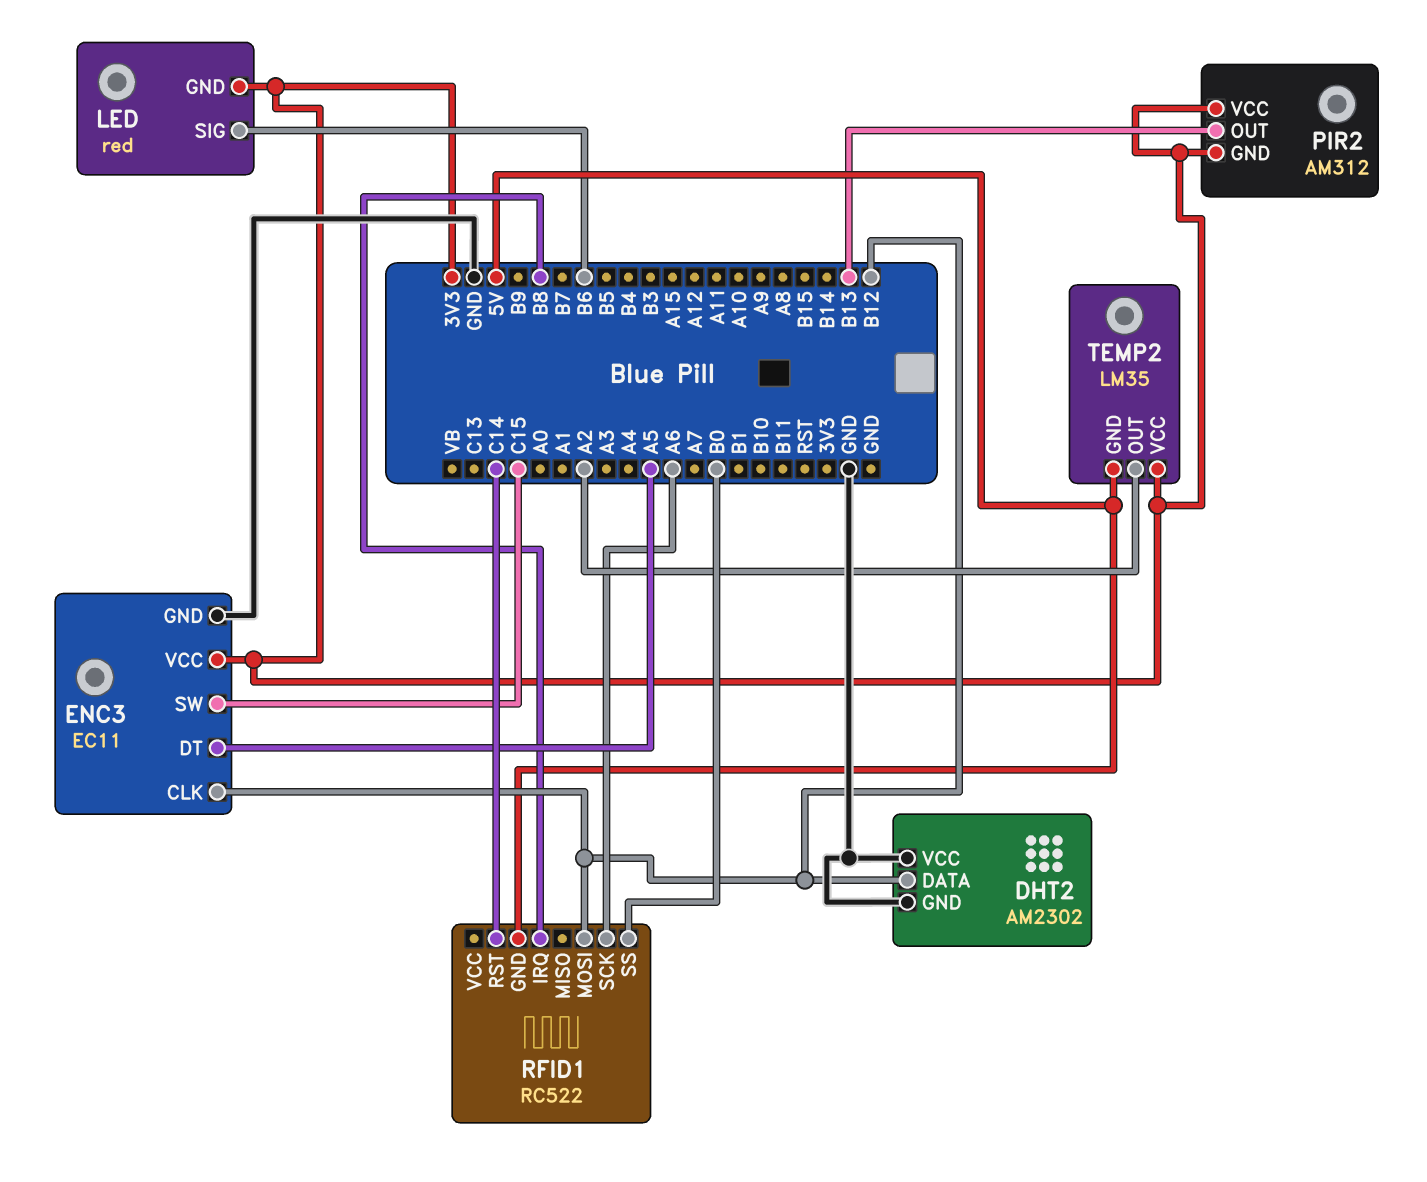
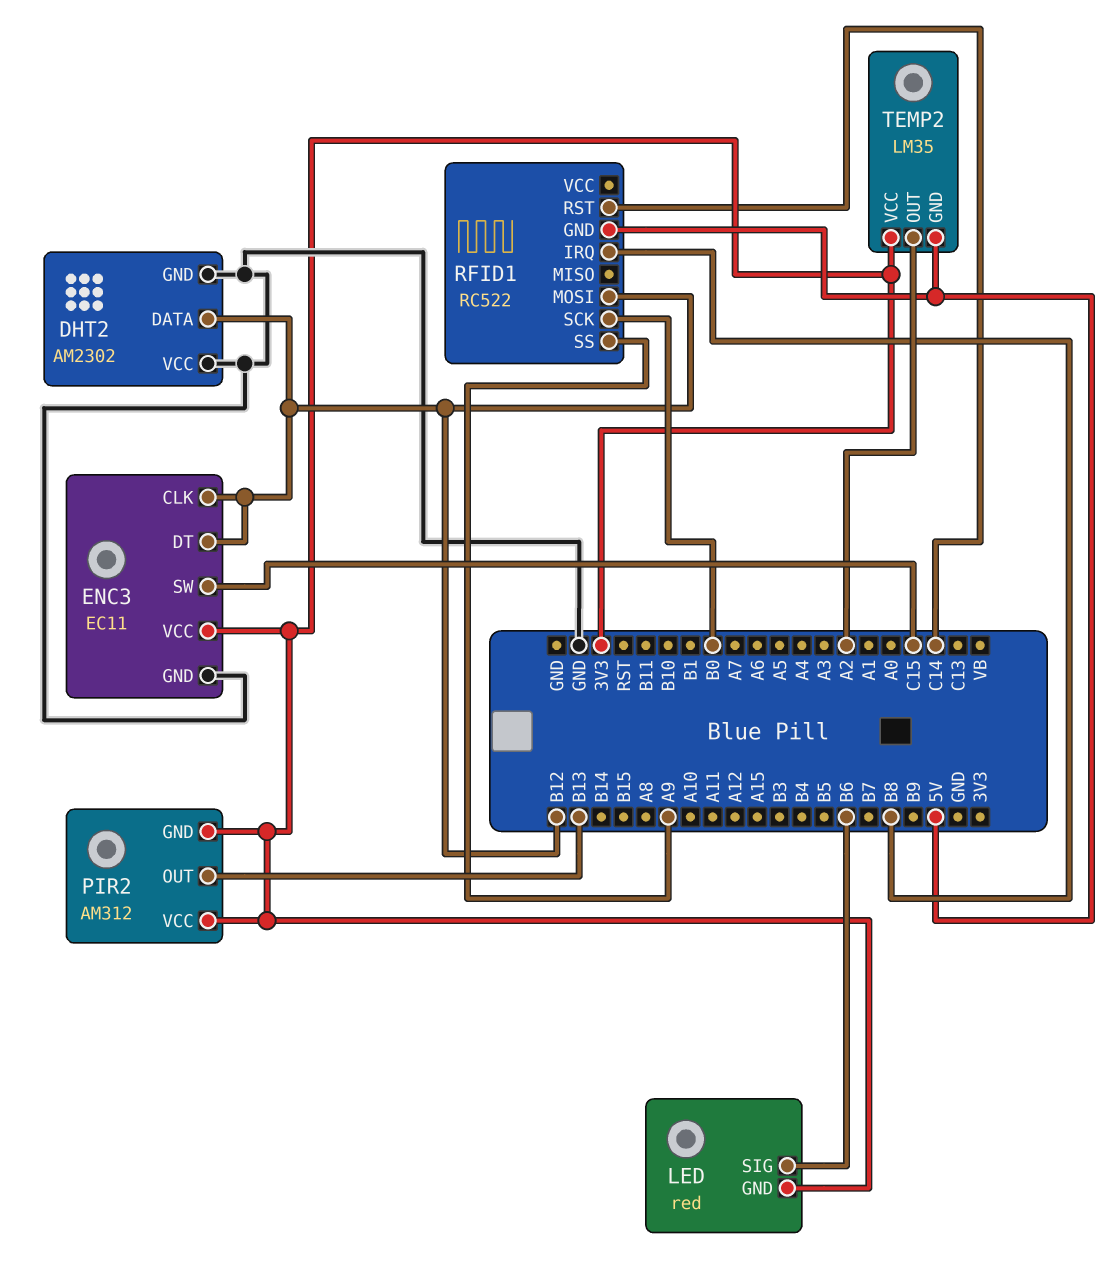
ENC3 pin DT: A5 -> B12
RFID1 pin SCK: A6 -> B0
RFID1 pin SS: B0 -> A9

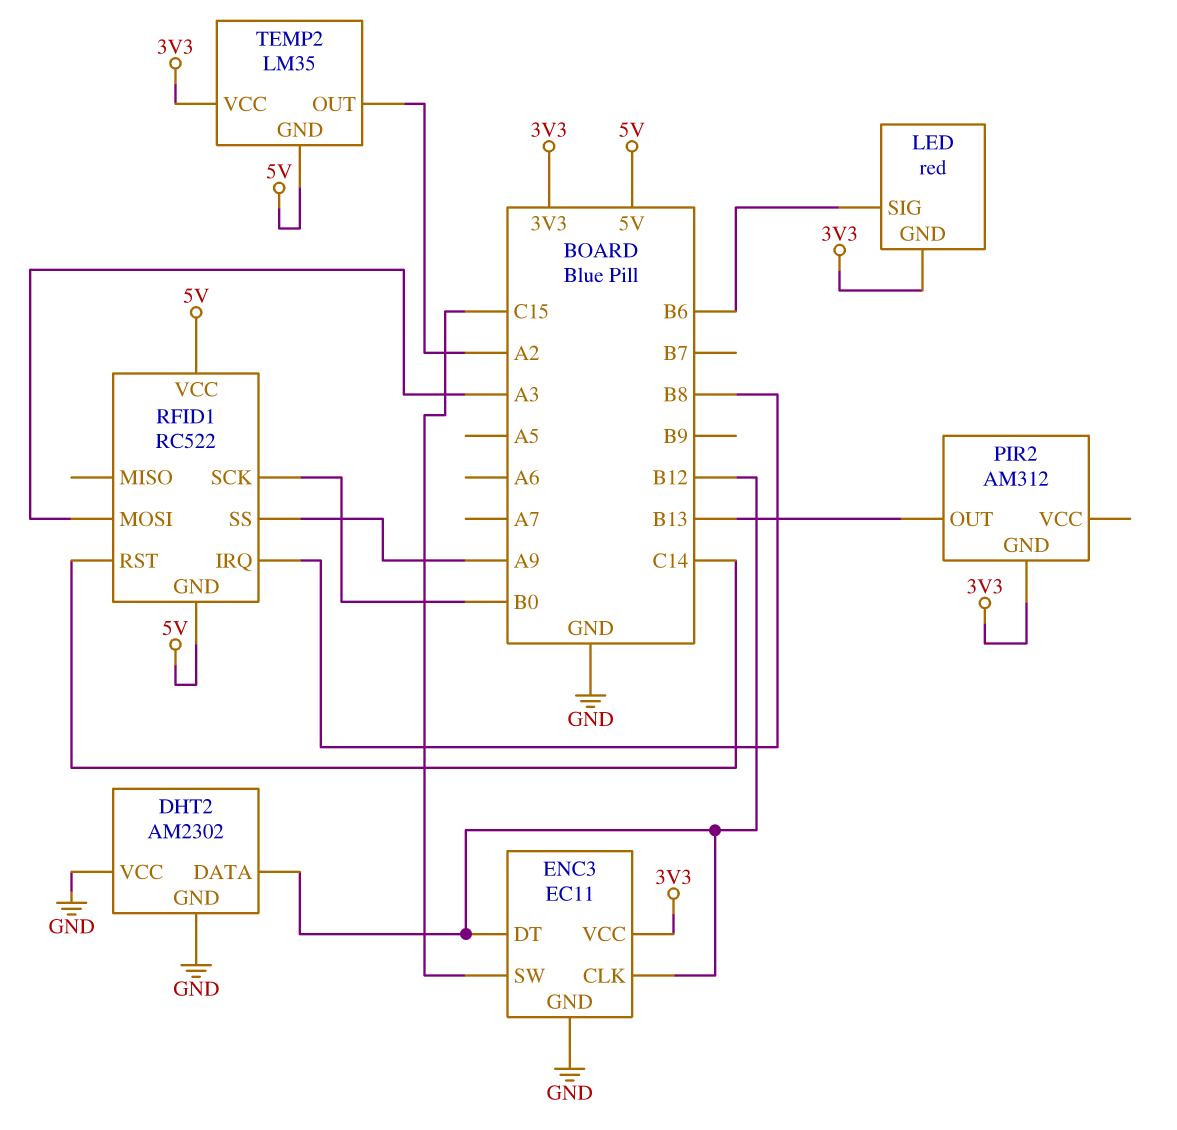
PIR2 pin VCC: 3V3 -> none
RFID1 pin MOSI: B12 -> A3
RFID1 pin VCC: none -> 5V

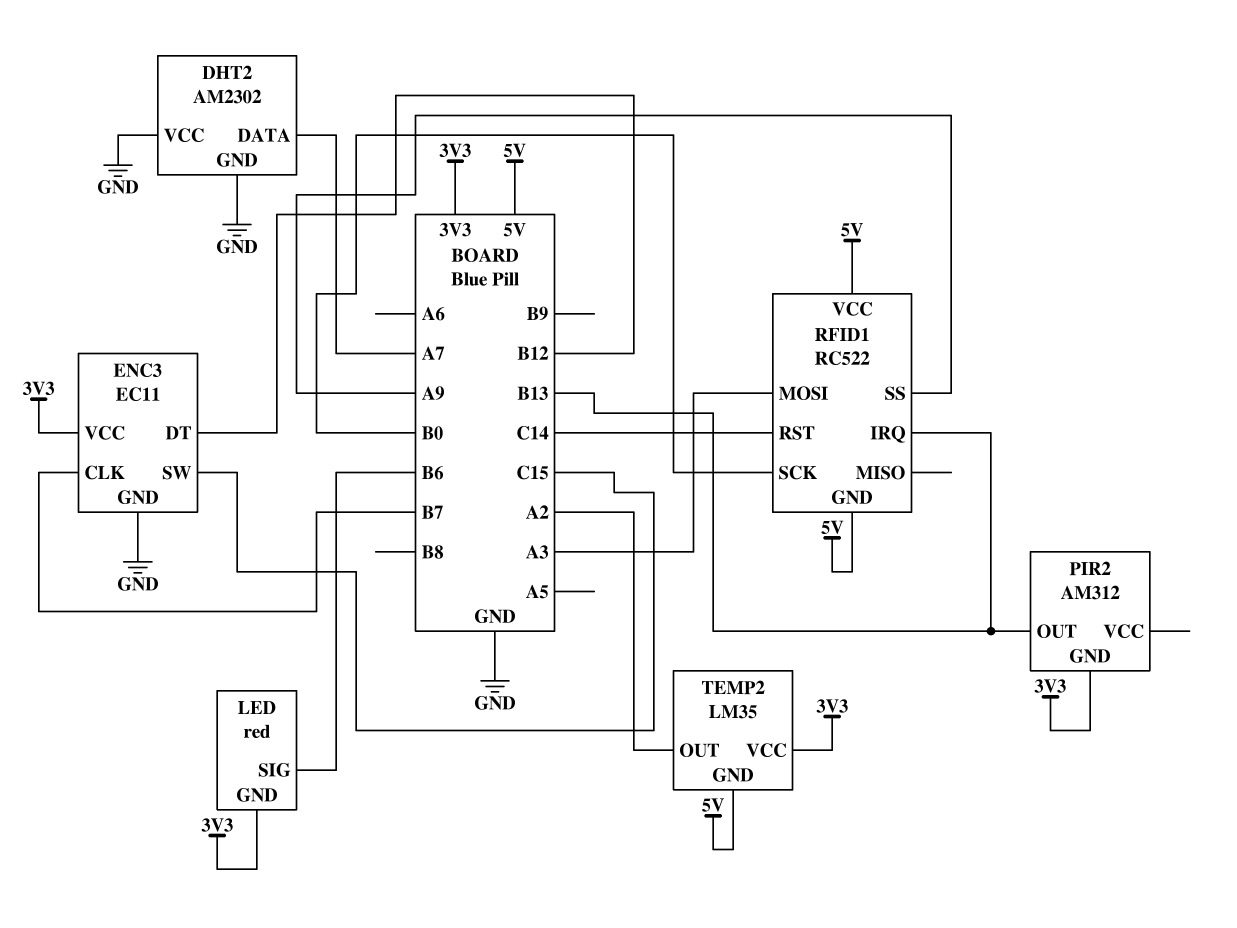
DHT2 pin DATA: B12 -> A7
ENC3 pin CLK: B12 -> B7
RFID1 pin IRQ: B8 -> B13

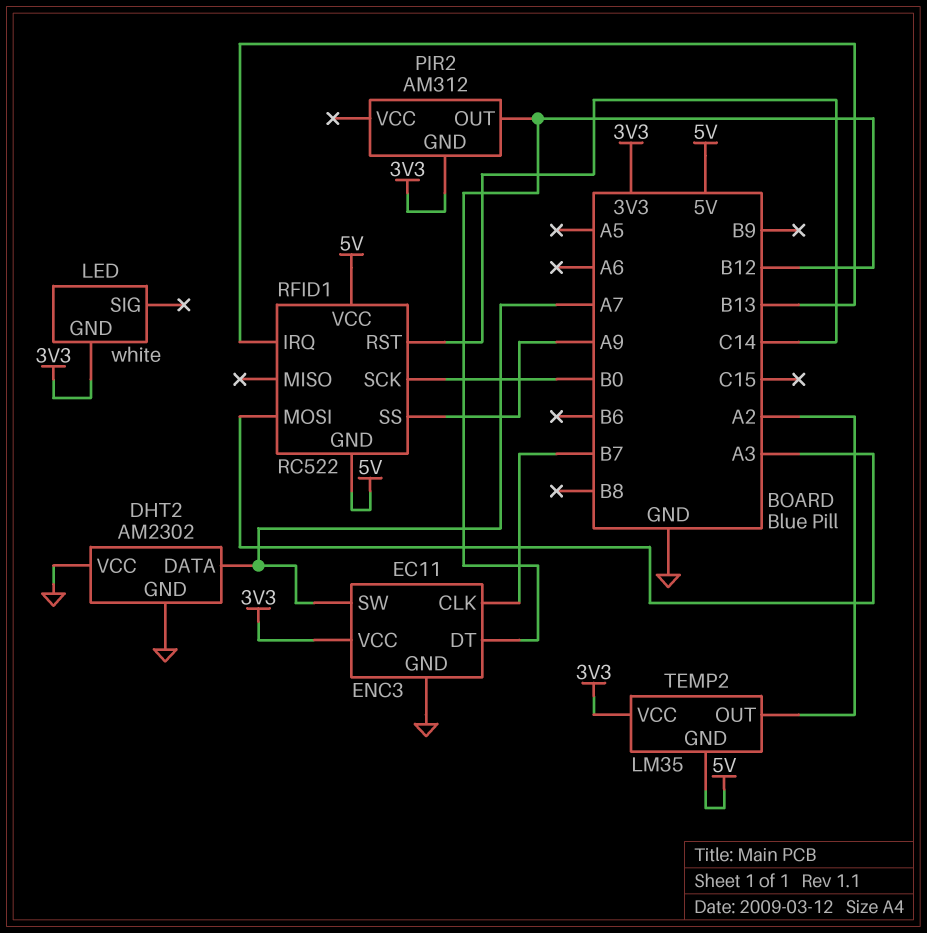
ENC3 pin SW: C15 -> A7
LED: red -> white
LED pin SIG: B6 -> none
PIR2 pin OUT: B13 -> B12

